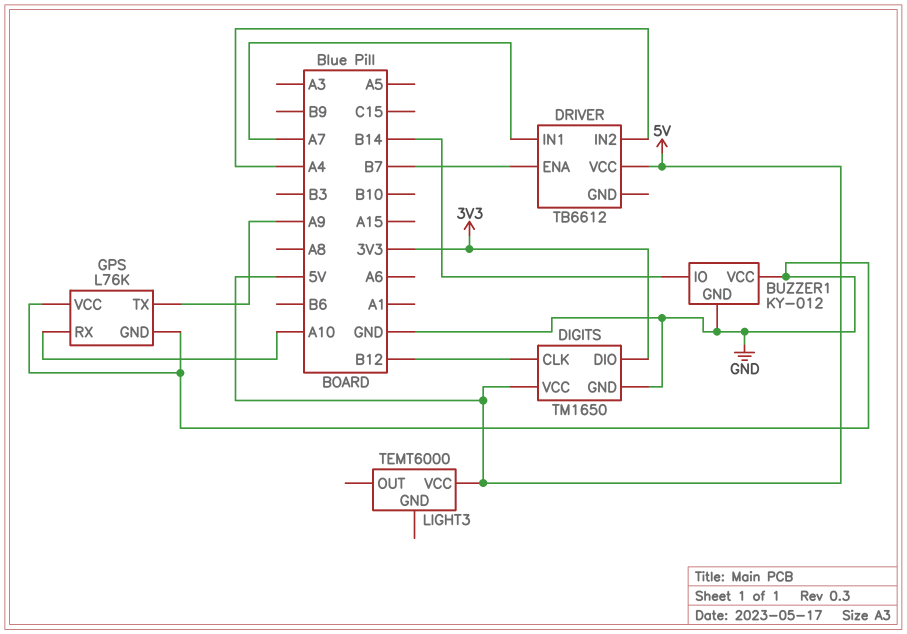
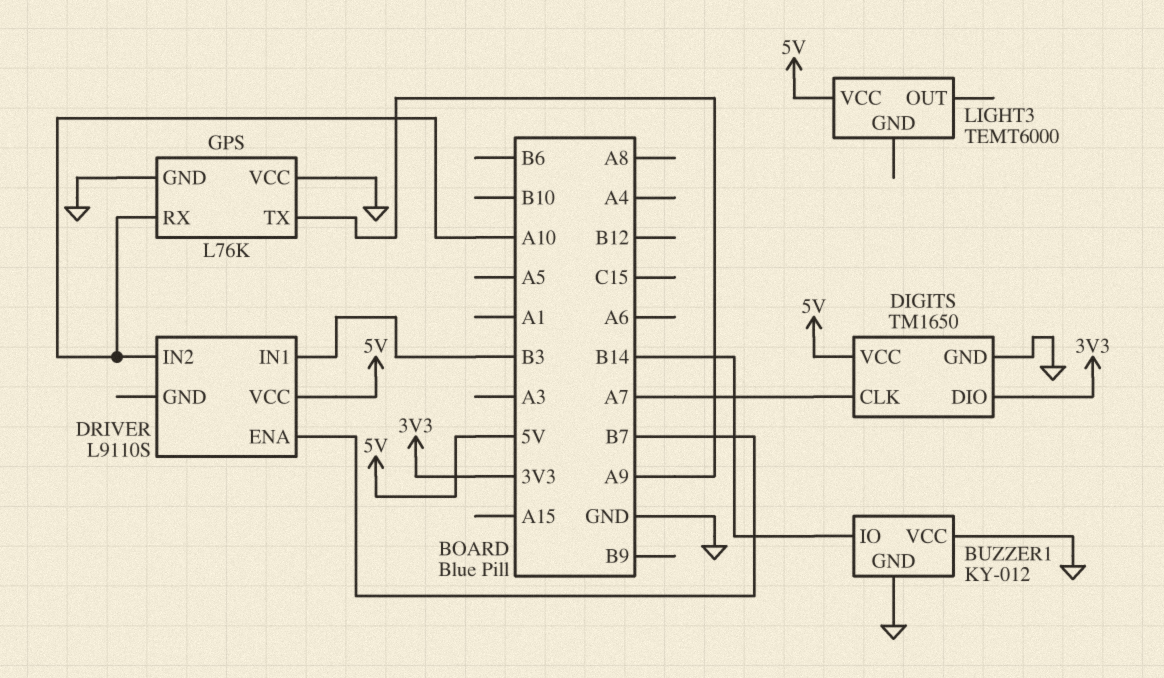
DIGITS pin CLK: B12 -> A7
DRIVER: TB6612 -> L9110S
DRIVER pin IN1: A7 -> B3
DRIVER pin IN2: A4 -> A10

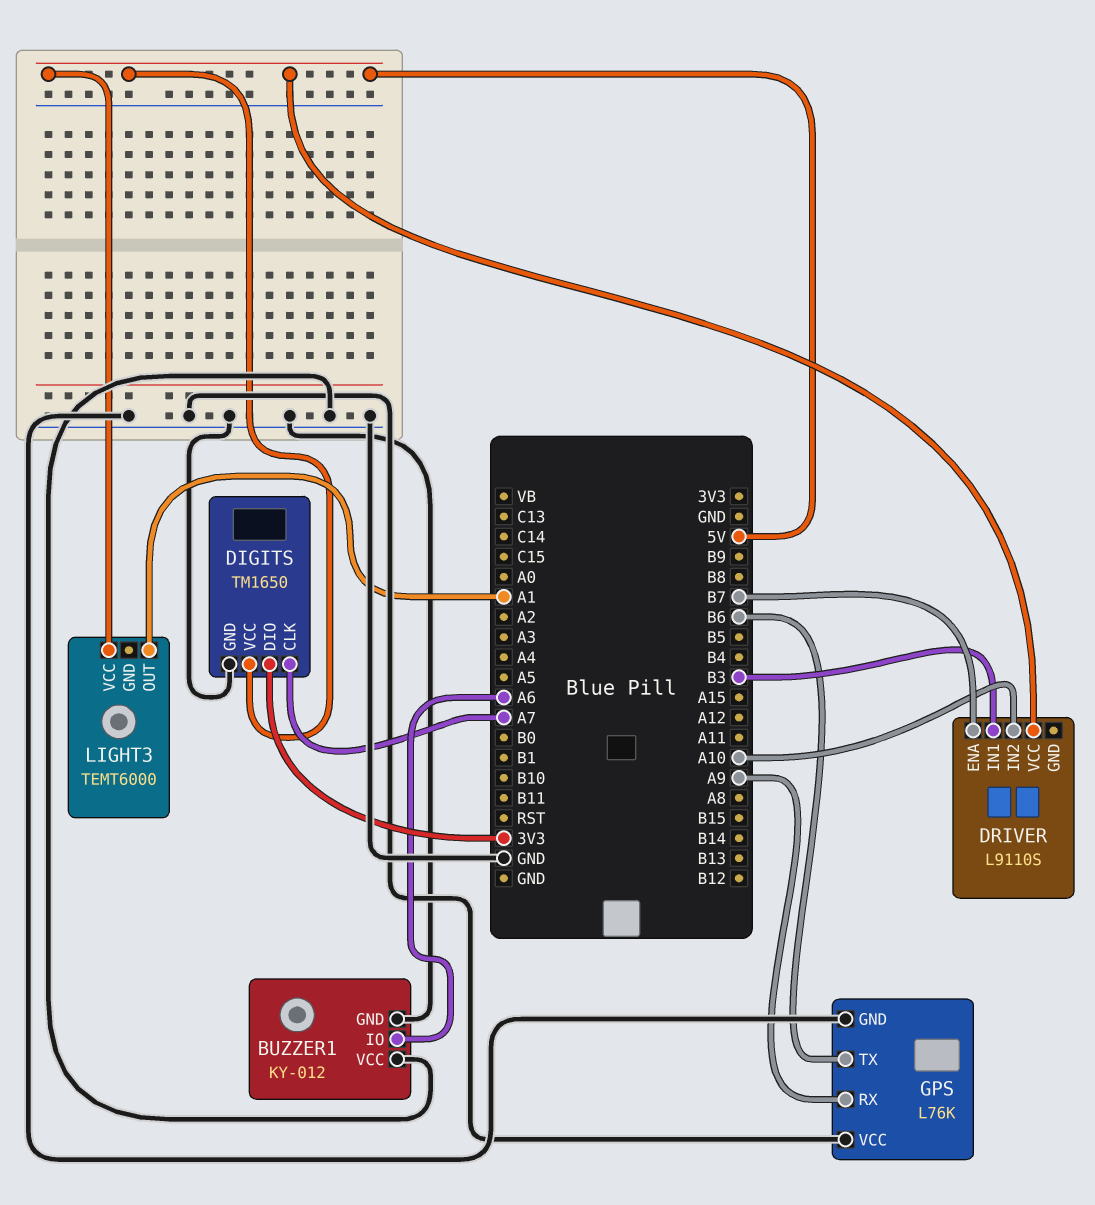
BUZZER1 pin IO: B14 -> A6
GPS pin RX: A10 -> A9
GPS pin TX: A9 -> B6
LIGHT3 pin OUT: none -> A1

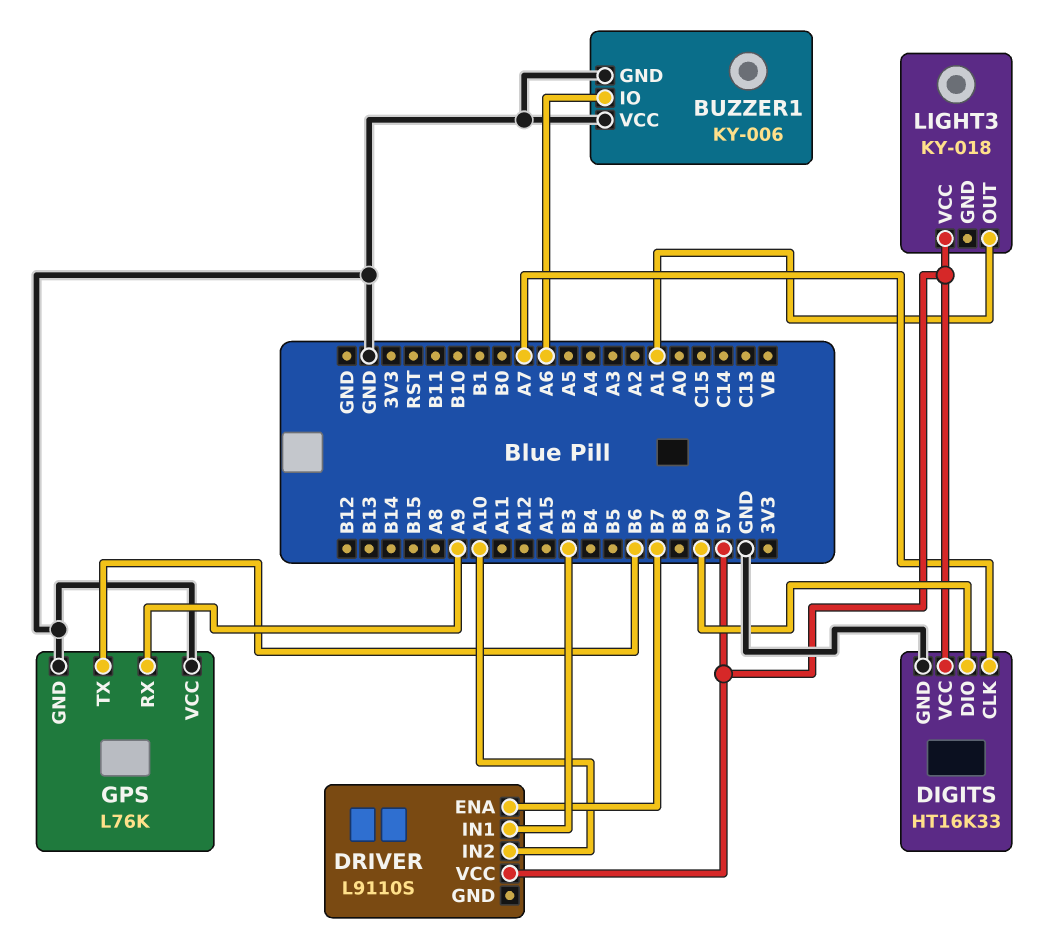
BUZZER1: KY-012 -> KY-006
DIGITS: TM1650 -> HT16K33
DIGITS pin DIO: 3V3 -> B9
LIGHT3: TEMT6000 -> KY-018

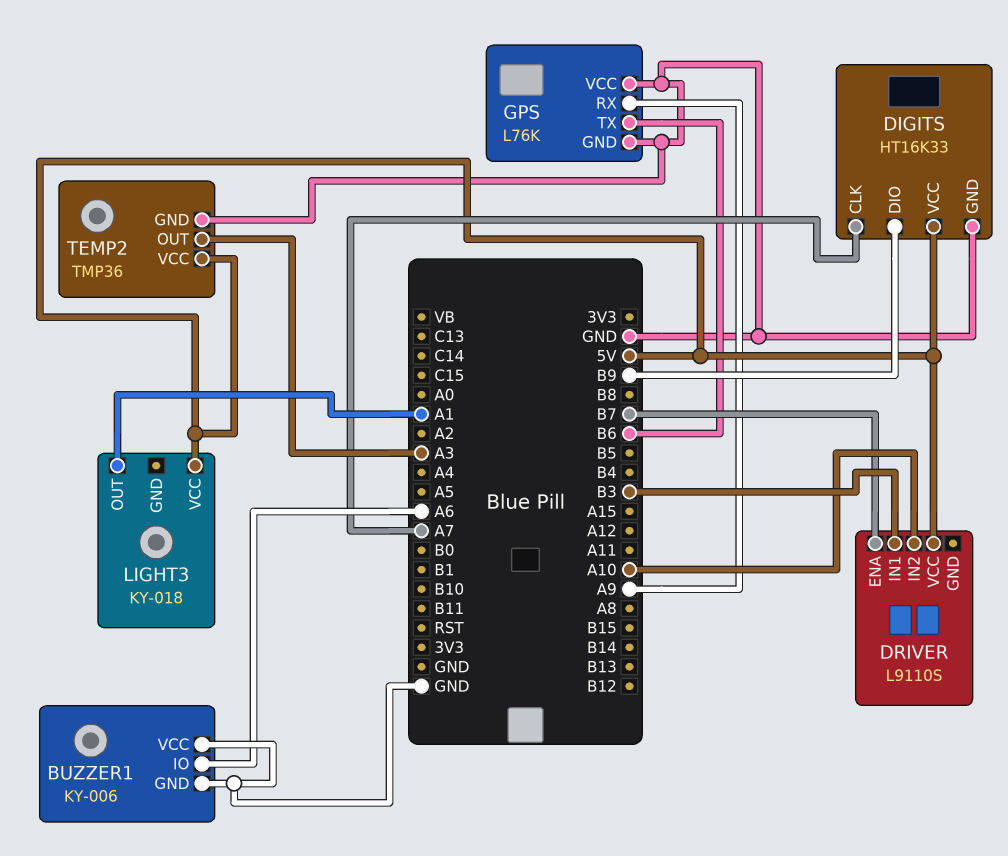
TEMP2: none -> TMP36
TEMP2 pin GND: none -> GND
TEMP2 pin OUT: none -> A3
TEMP2 pin VCC: none -> 5V

